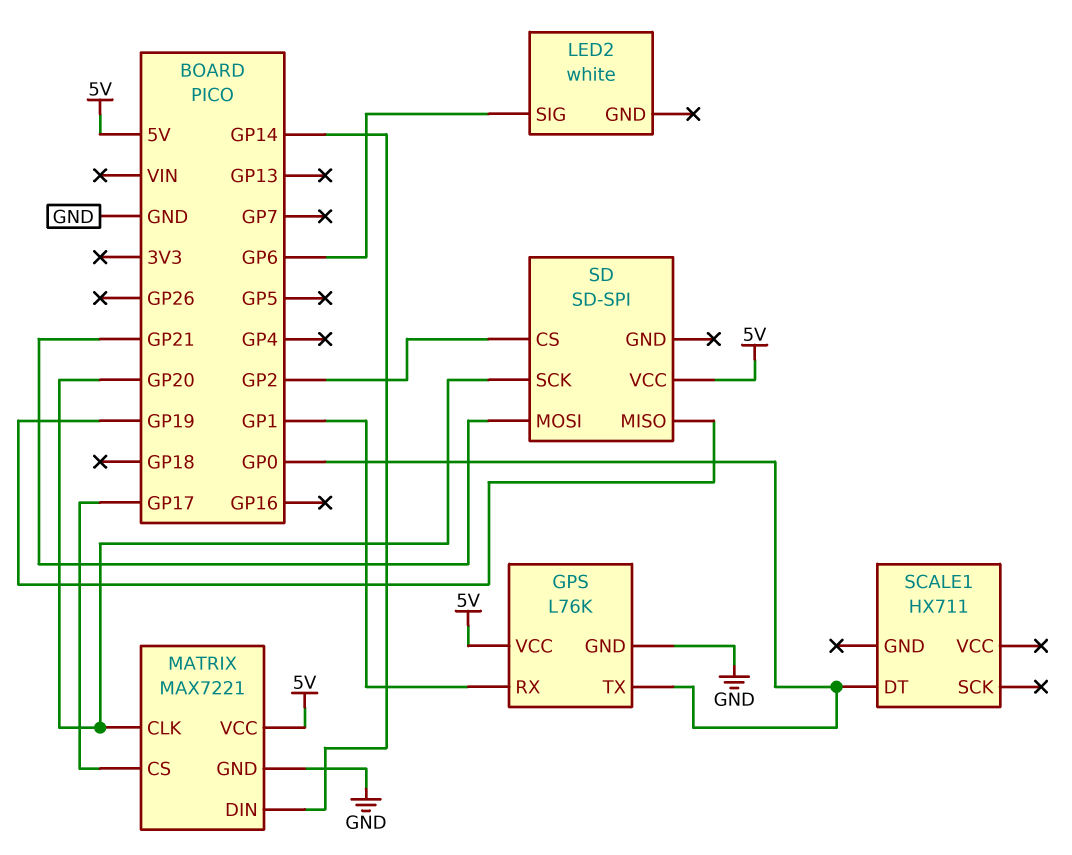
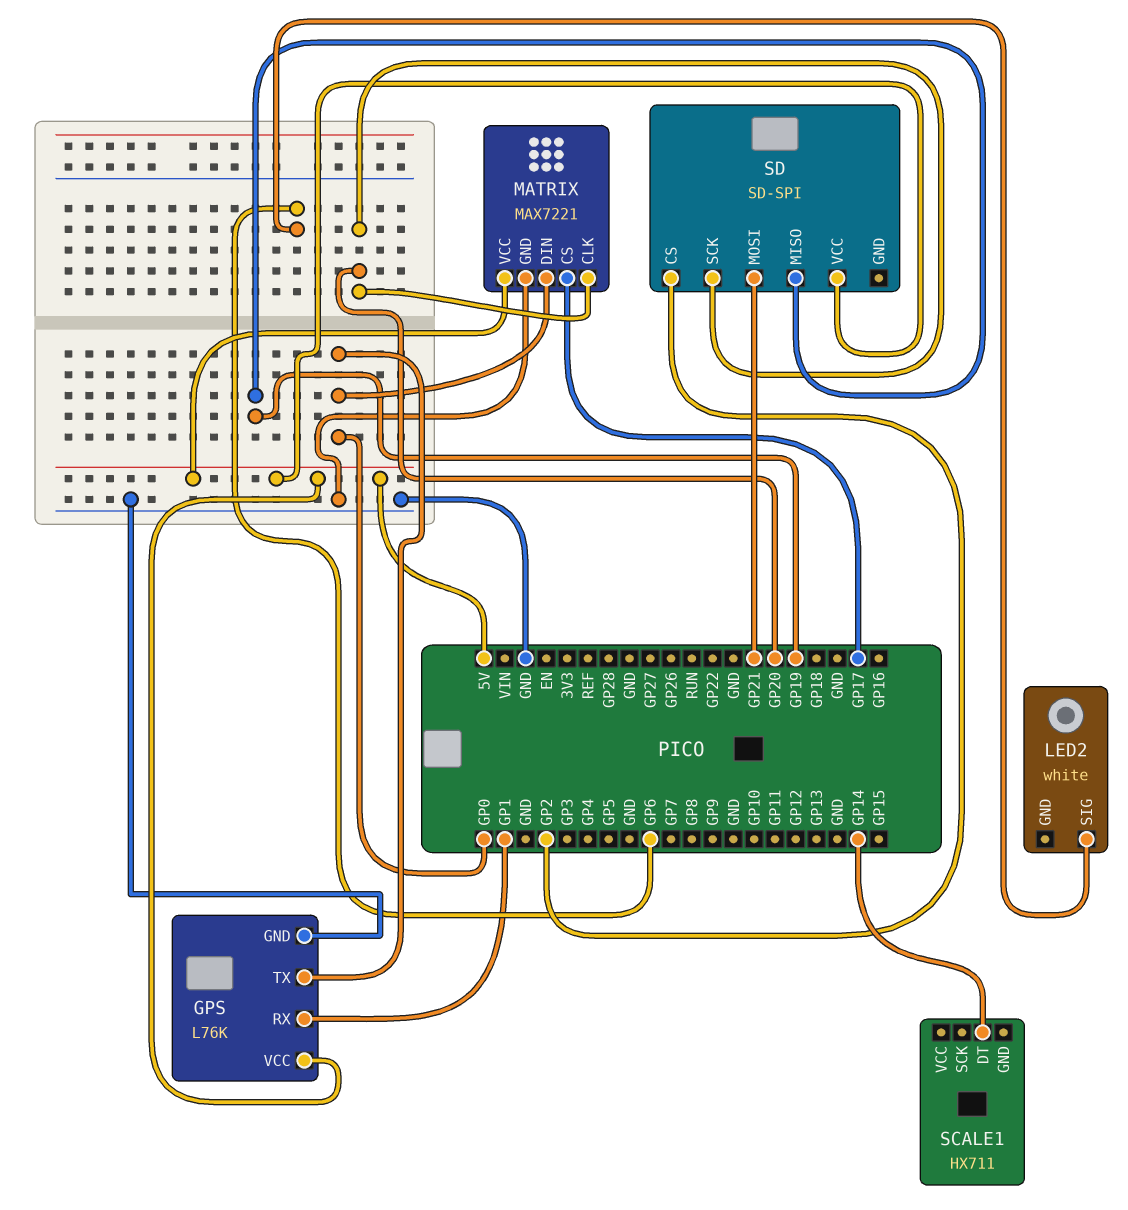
MATRIX pin DIN: GP14 -> GP0
SCALE1 pin DT: GP0 -> GP14

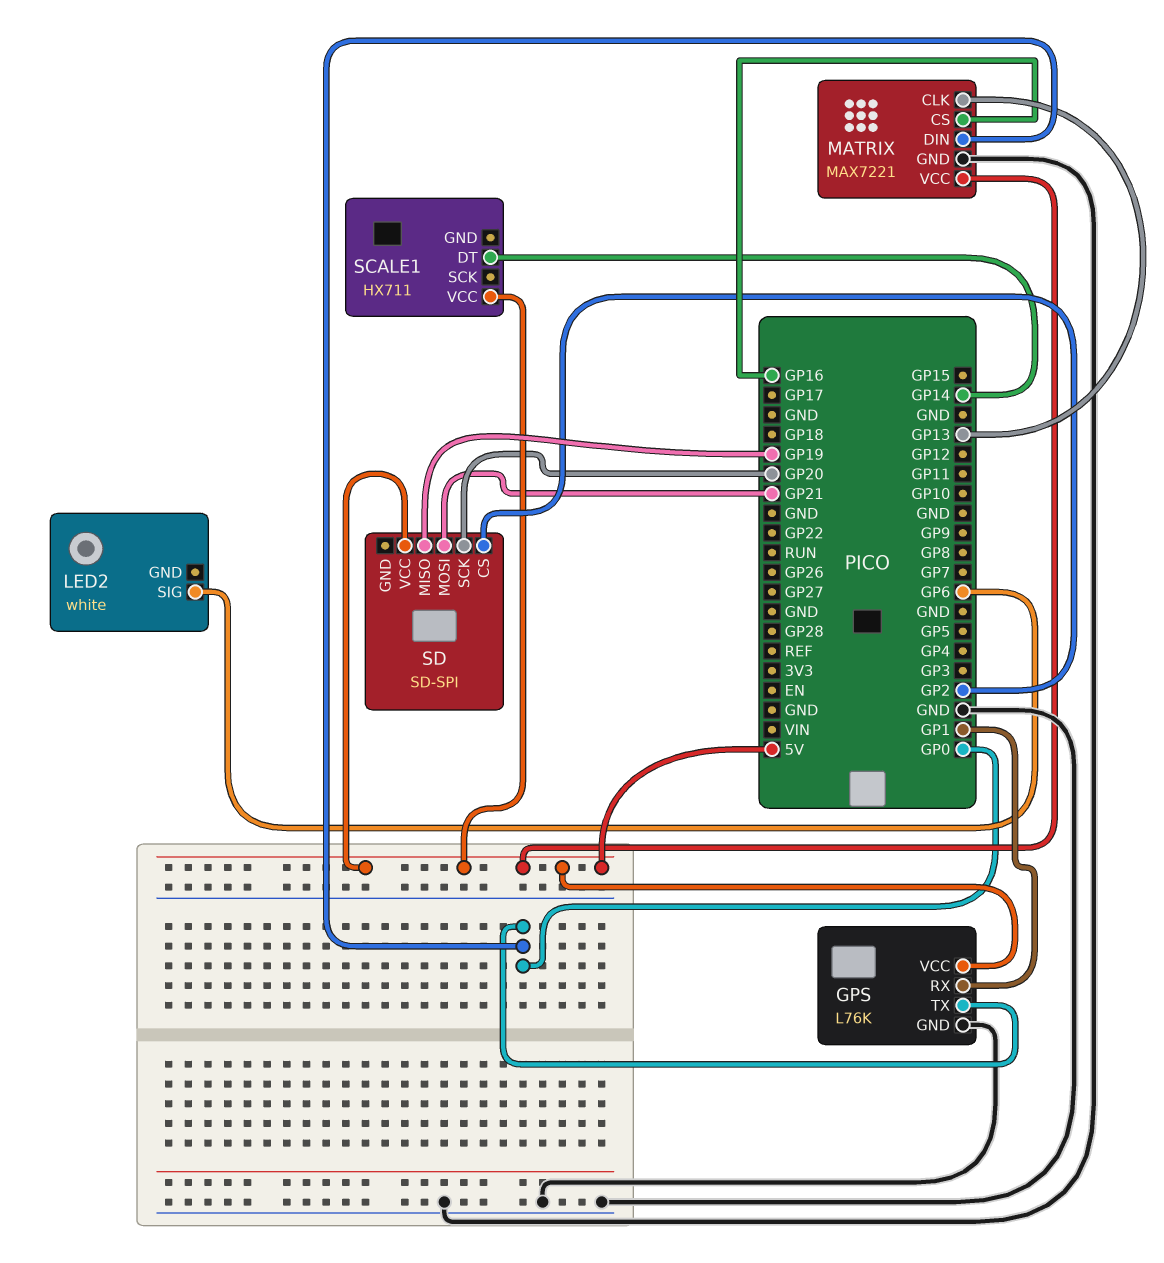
MATRIX pin CLK: GP20 -> GP13
MATRIX pin CS: GP17 -> GP16
SCALE1 pin VCC: none -> 5V

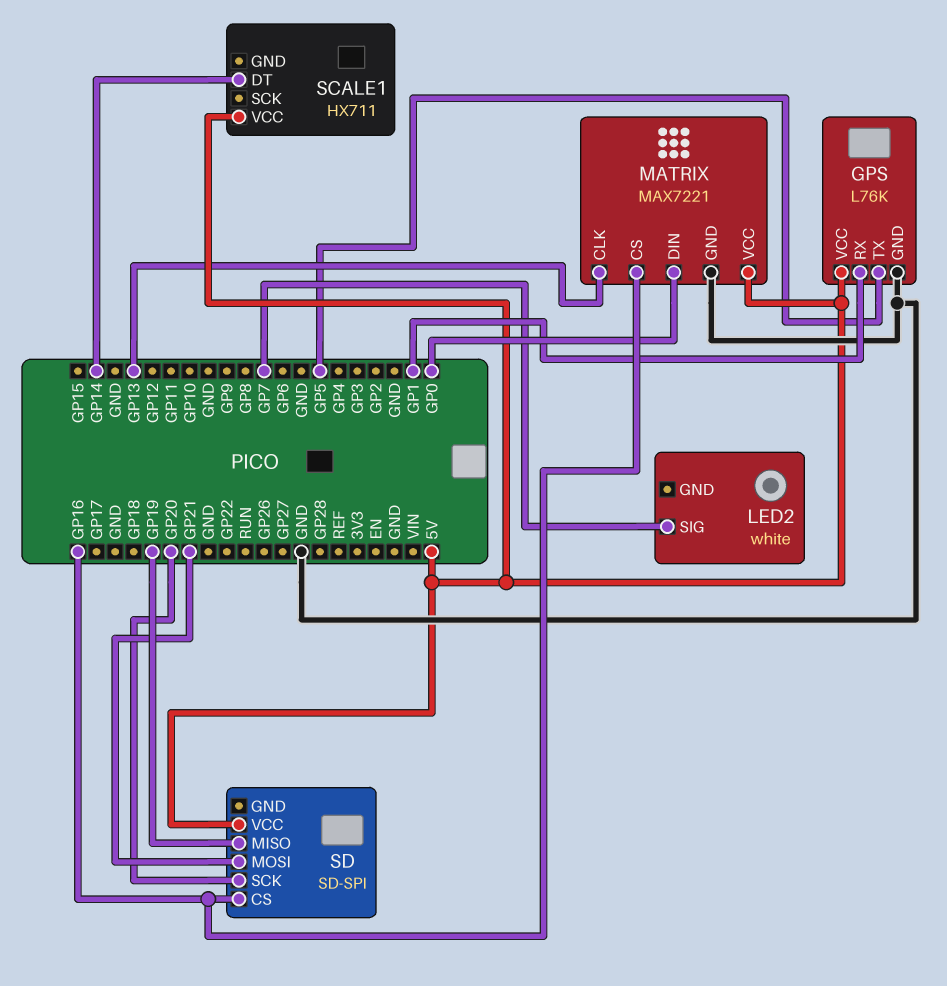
GPS pin TX: GP0 -> GP5
LED2 pin SIG: GP6 -> GP7
SD pin CS: GP2 -> GP16

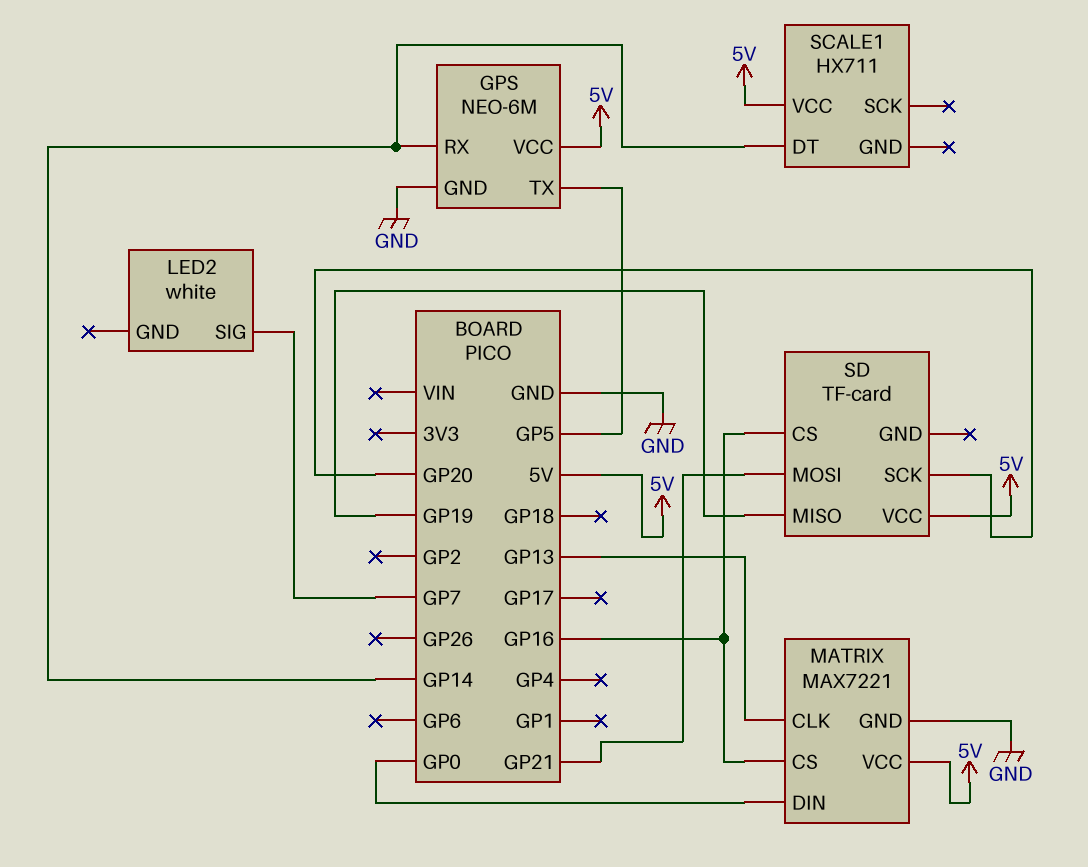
GPS: L76K -> NEO-6M
GPS pin RX: GP1 -> GP14
SD: SD-SPI -> TF-card

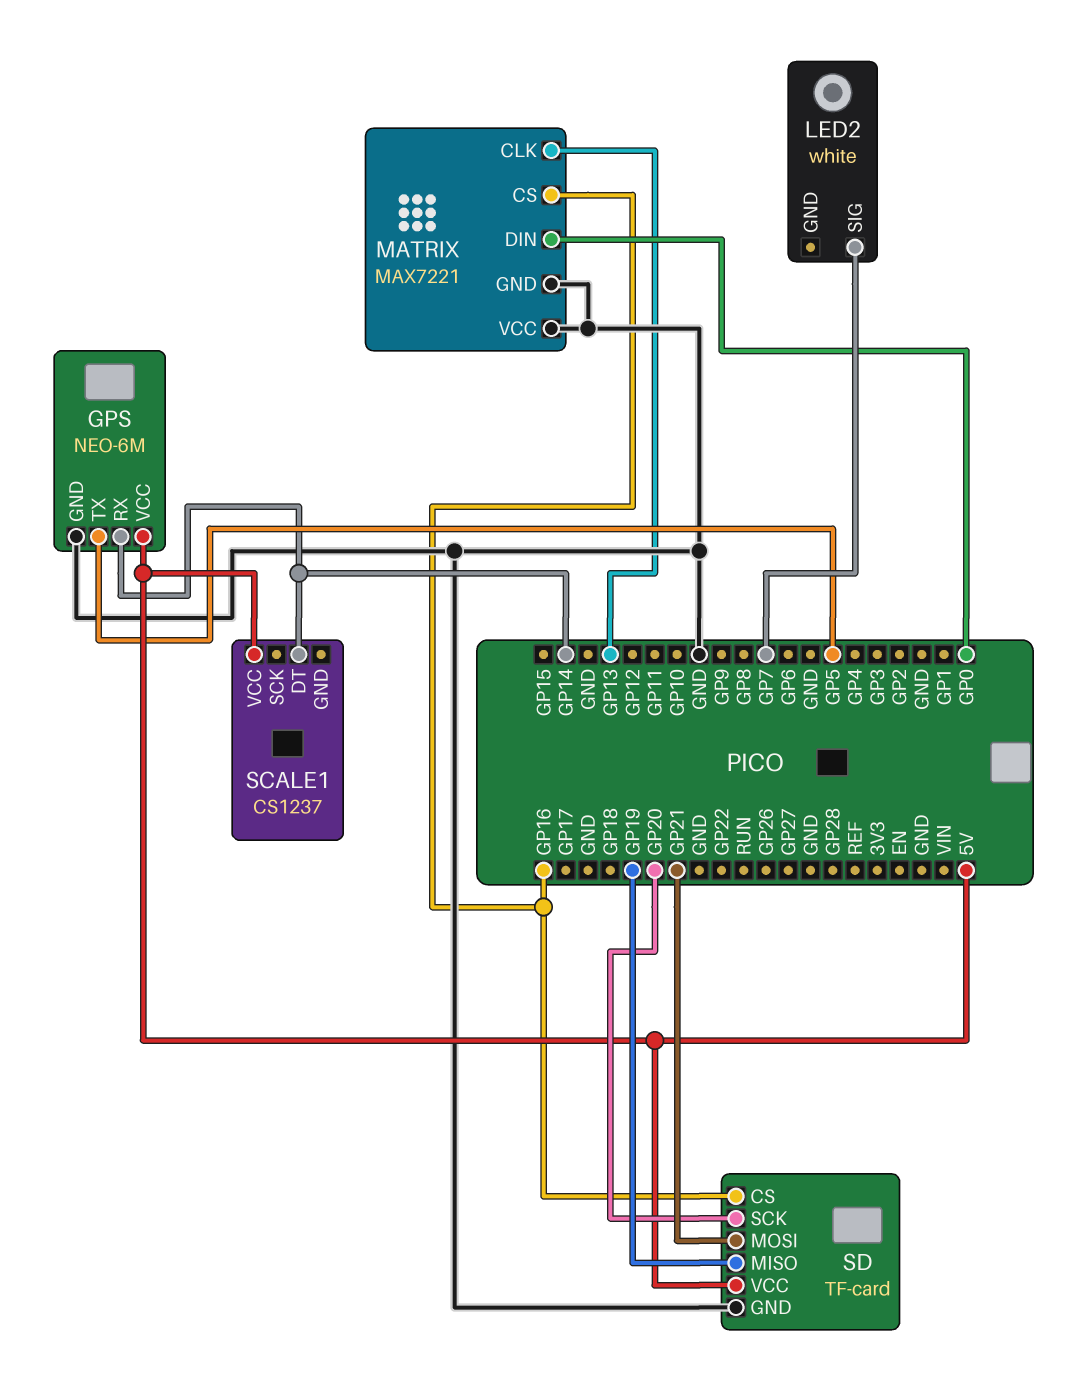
MATRIX pin VCC: 5V -> GND
SCALE1: HX711 -> CS1237
SD pin GND: none -> GND

